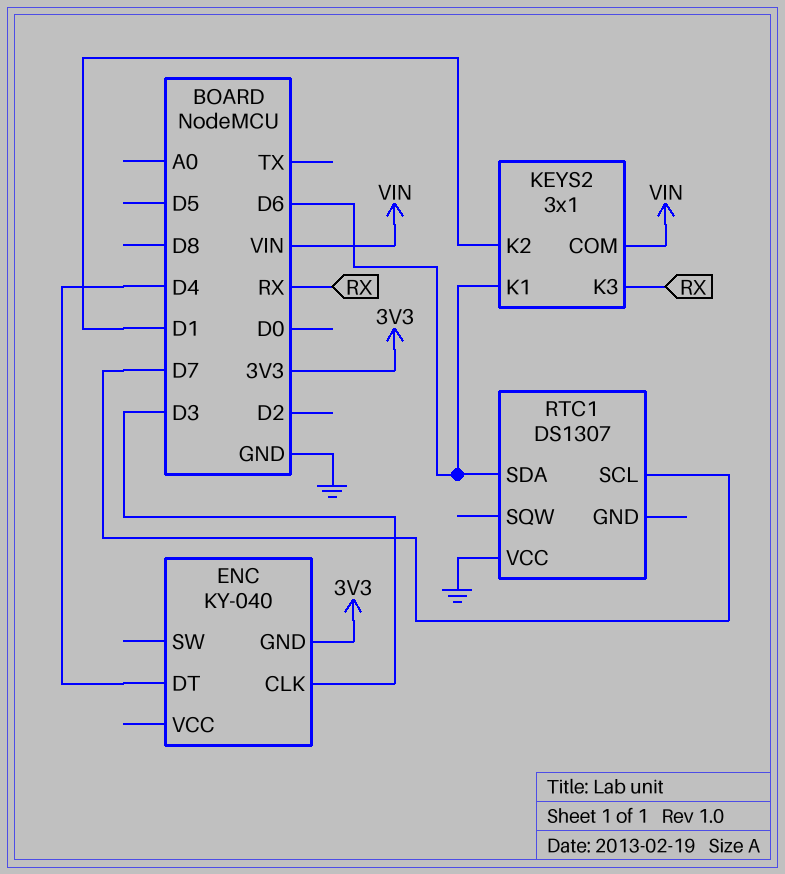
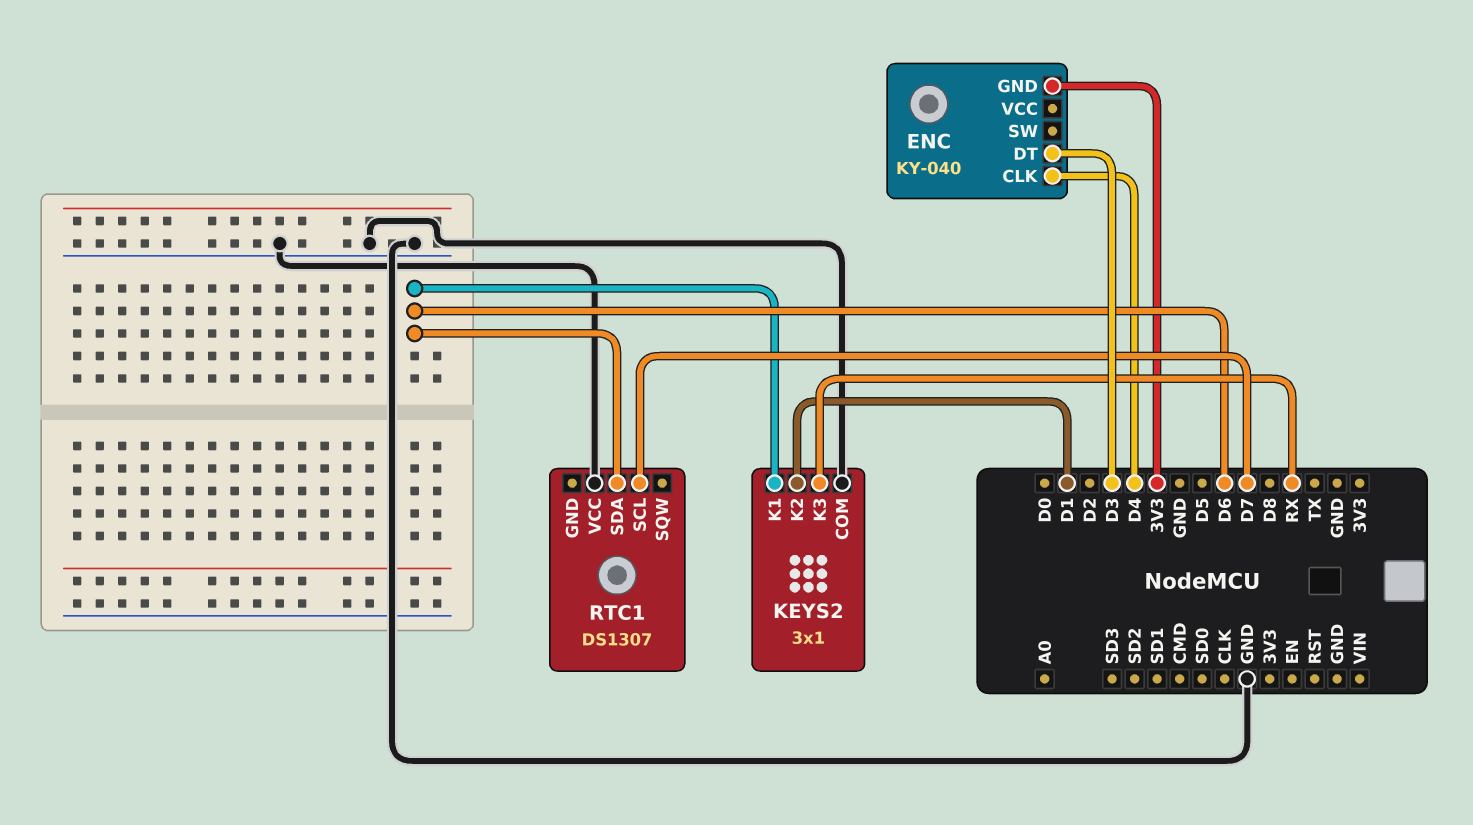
ENC pin CLK: D3 -> D4
ENC pin DT: D4 -> D3
KEYS2 pin COM: VIN -> GND

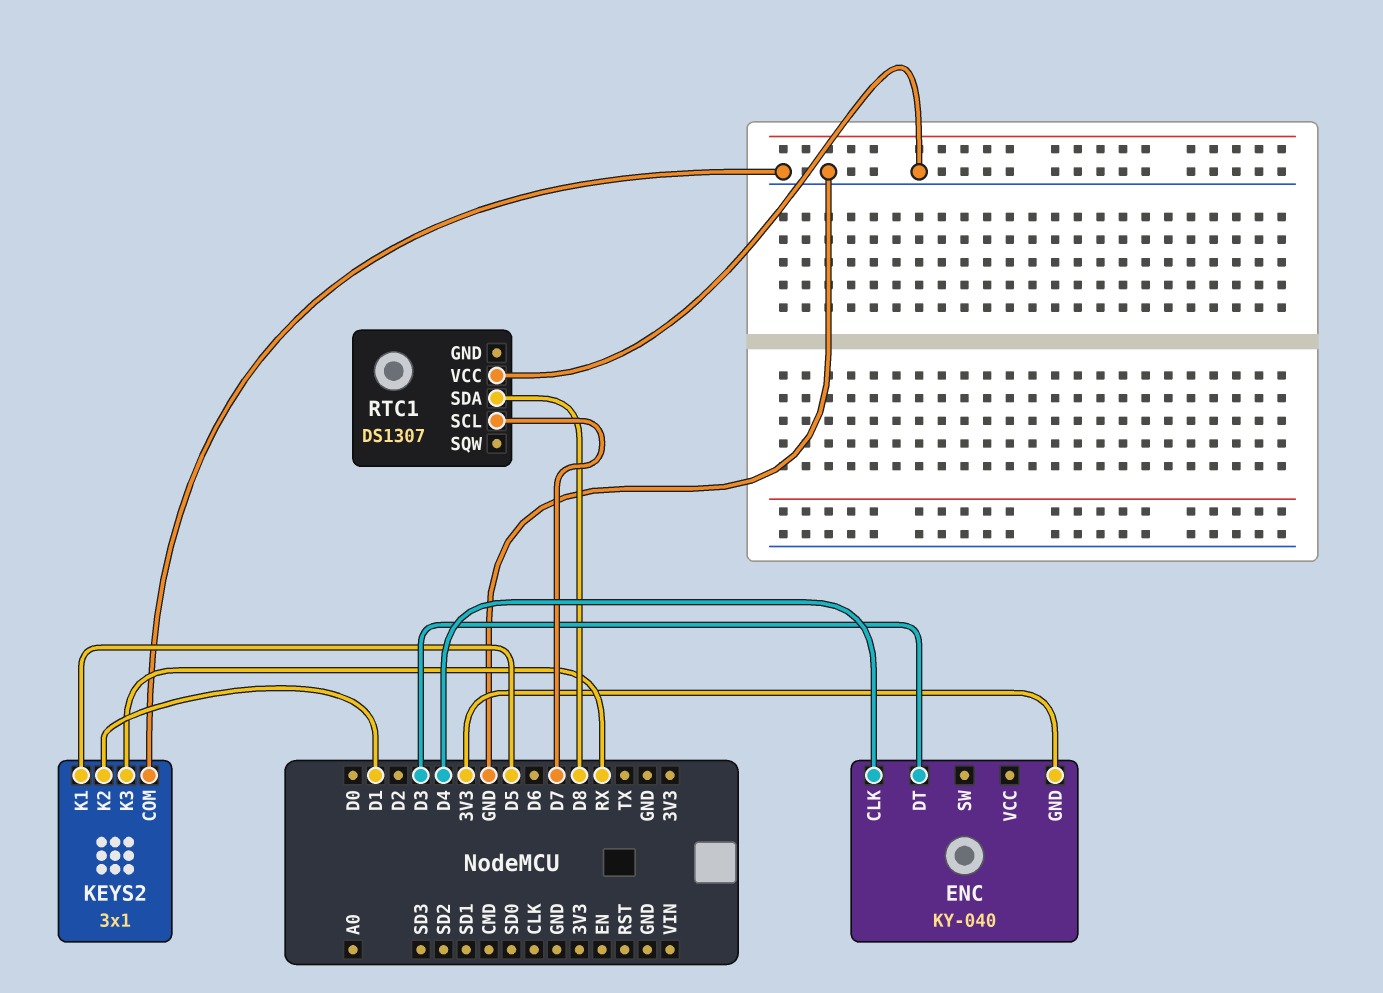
KEYS2 pin K1: D6 -> D5
RTC1 pin SDA: D6 -> D8

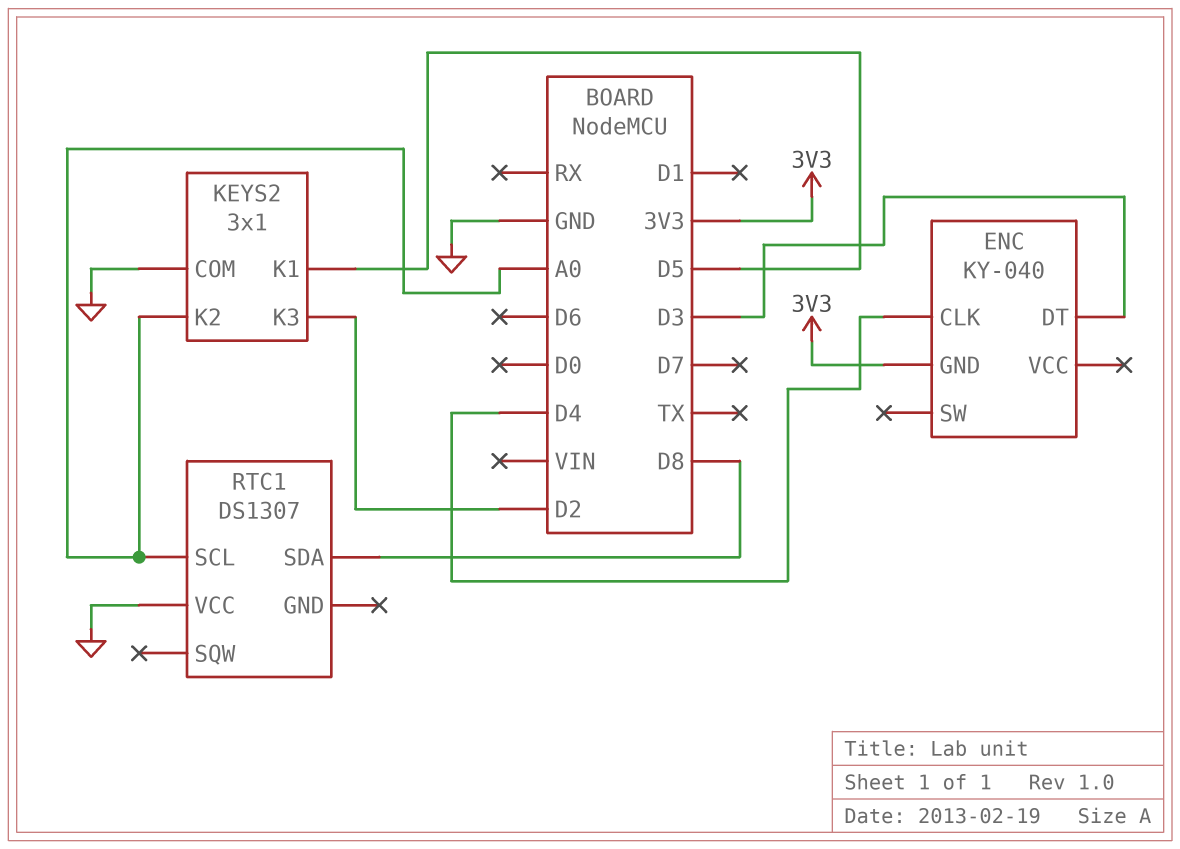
KEYS2 pin K2: D1 -> A0
KEYS2 pin K3: RX -> D2
RTC1 pin SCL: D7 -> A0

